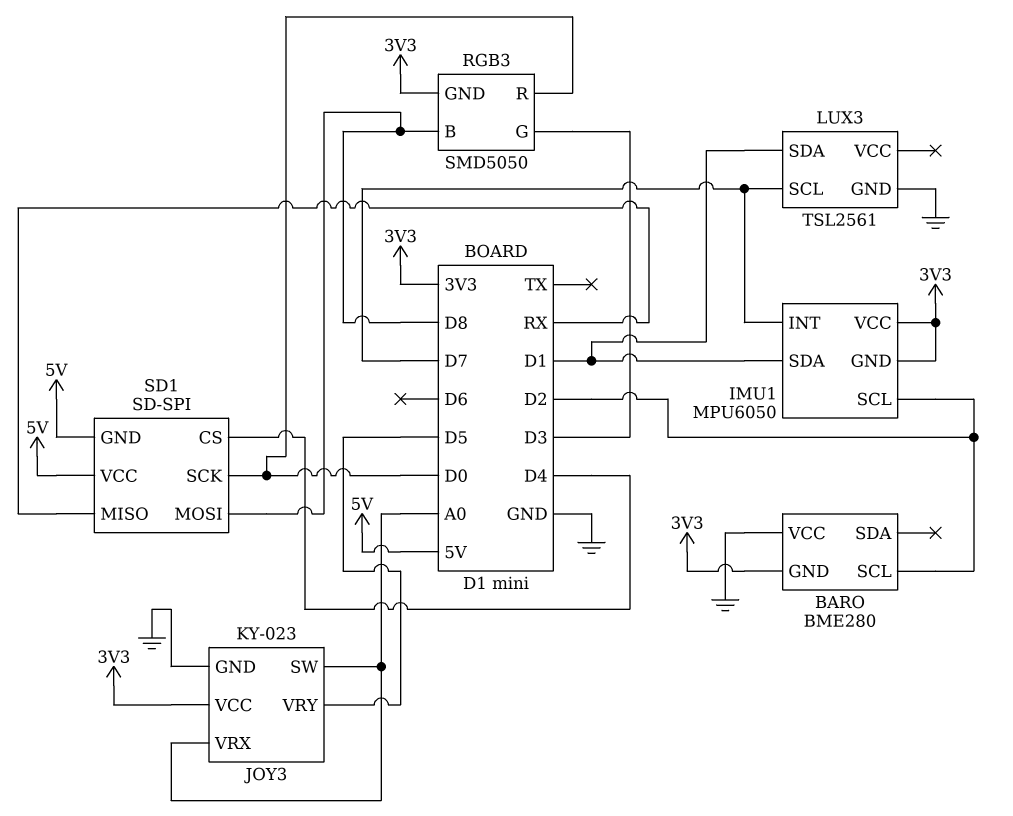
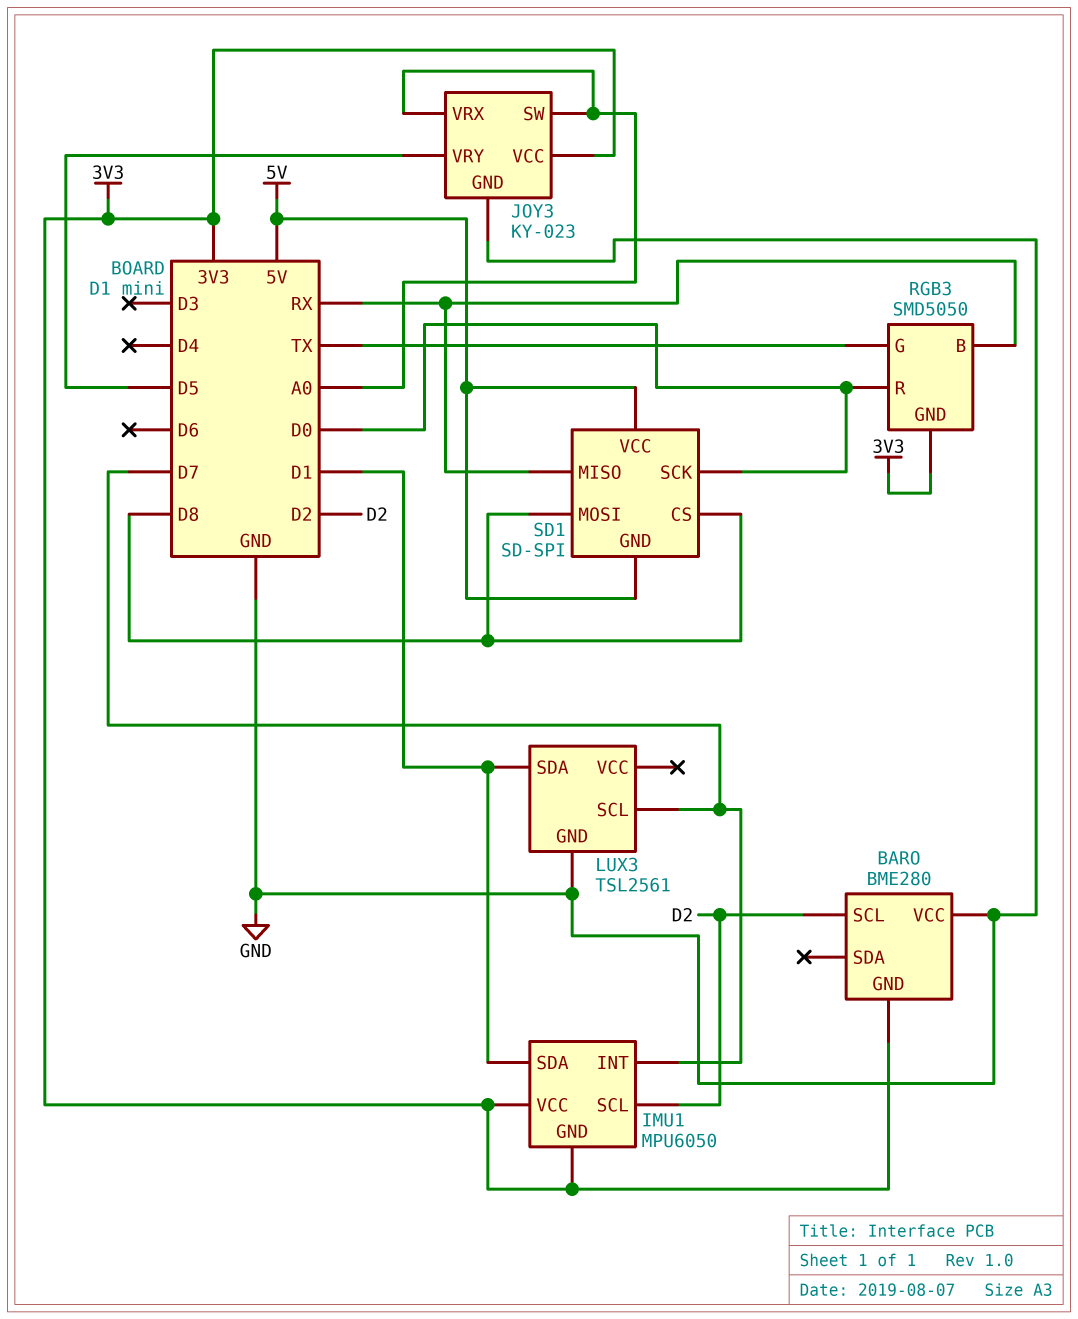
RGB3 pin B: D8 -> RX
RGB3 pin G: D3 -> TX
SD1 pin CS: D4 -> D8

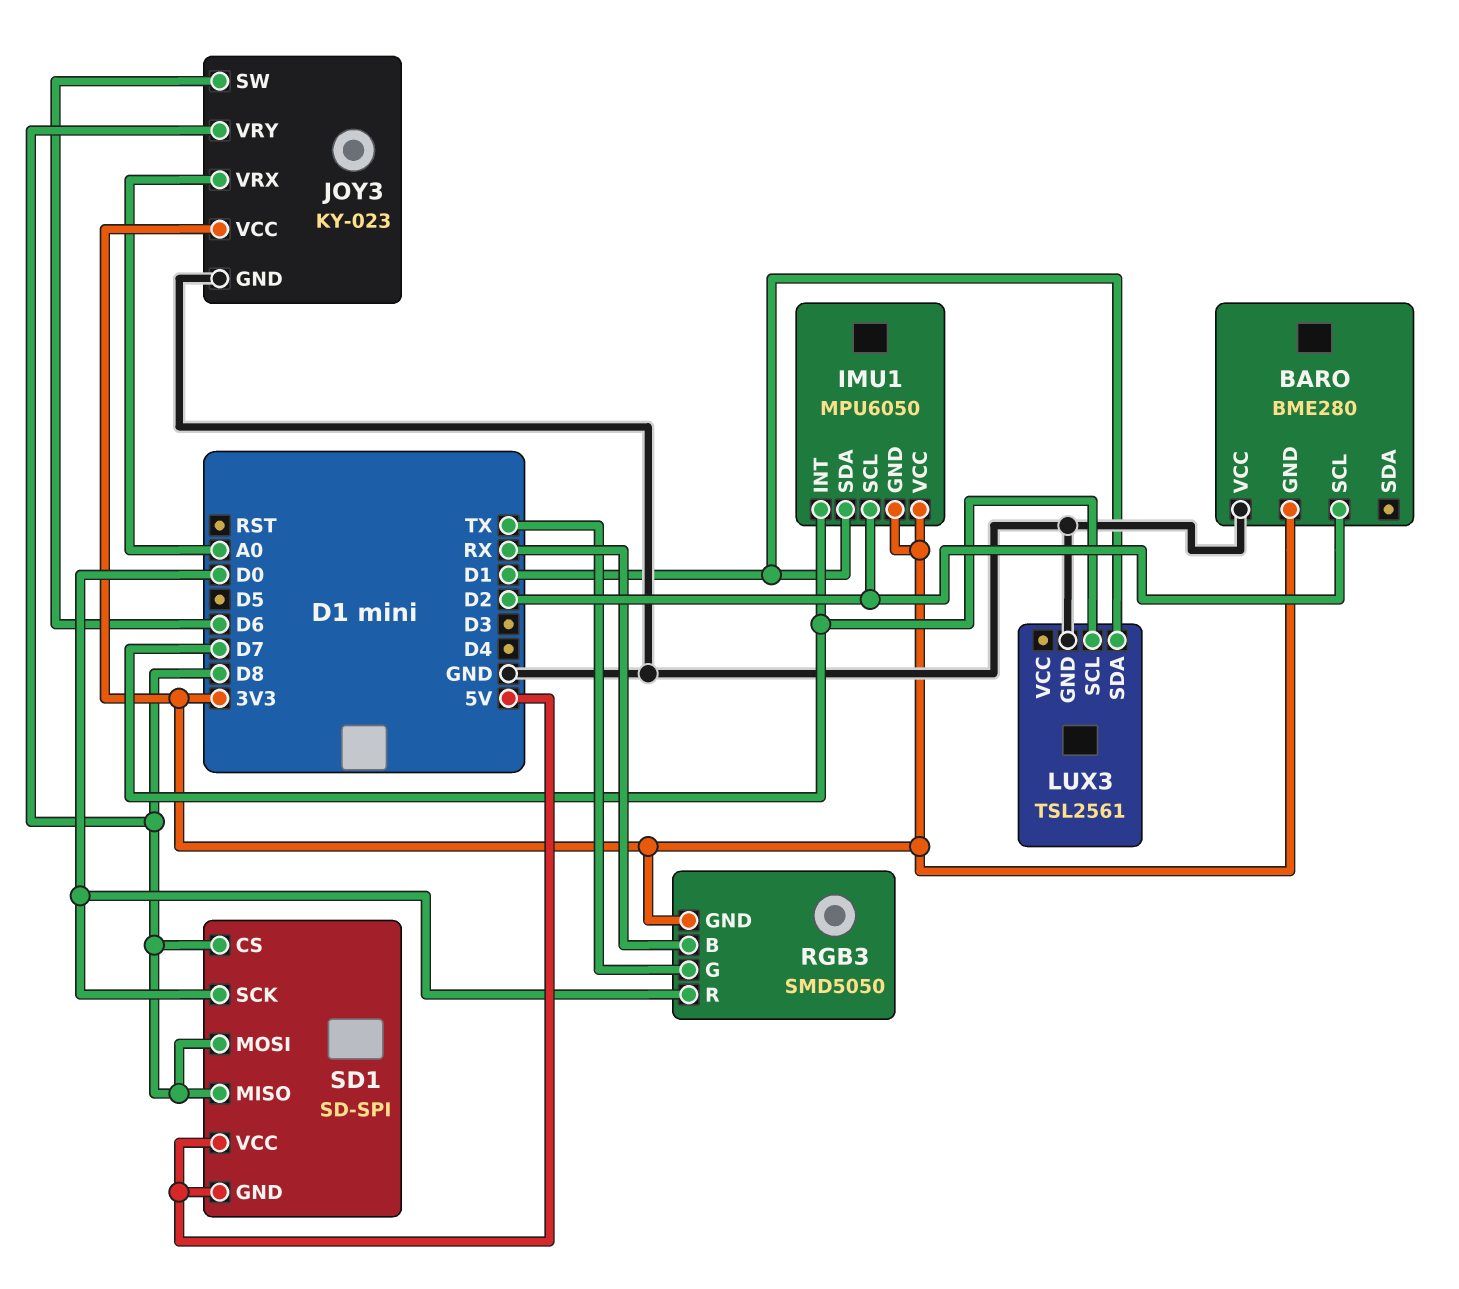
JOY3 pin SW: A0 -> D6
JOY3 pin VRY: D5 -> D8
SD1 pin MISO: RX -> D8

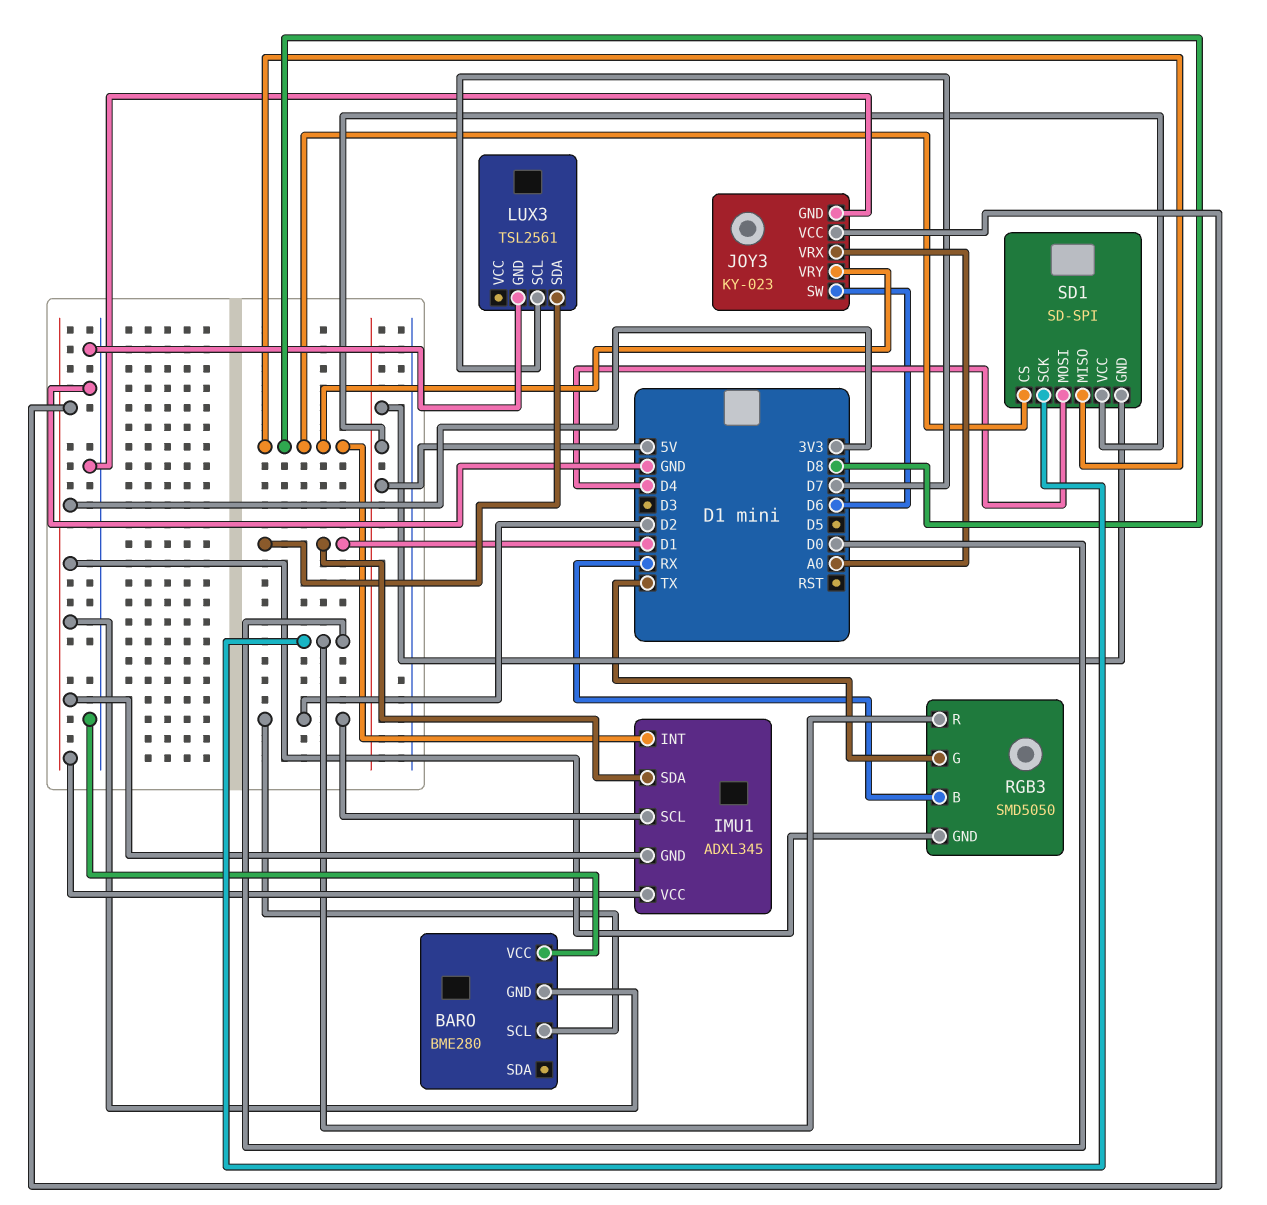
IMU1: MPU6050 -> ADXL345
IMU1 pin INT: D7 -> D8
SD1 pin MOSI: D8 -> D4

